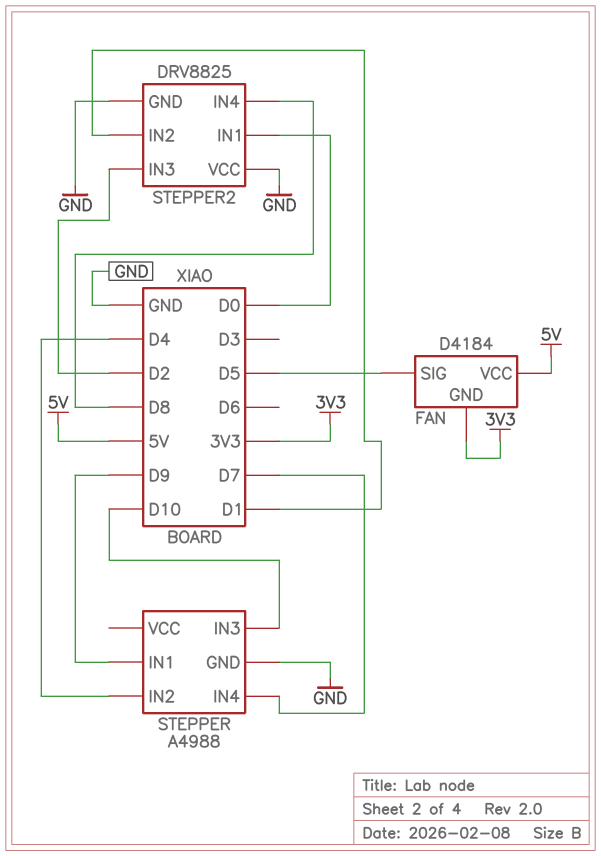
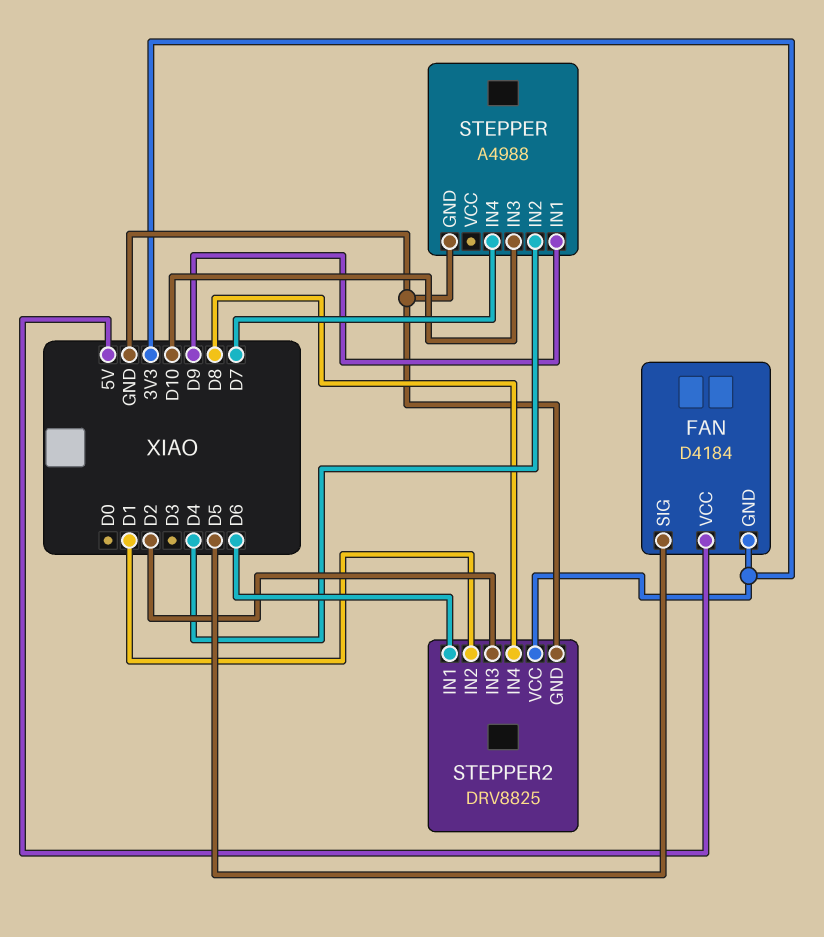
STEPPER2 pin IN1: D0 -> D6
STEPPER2 pin VCC: GND -> 3V3

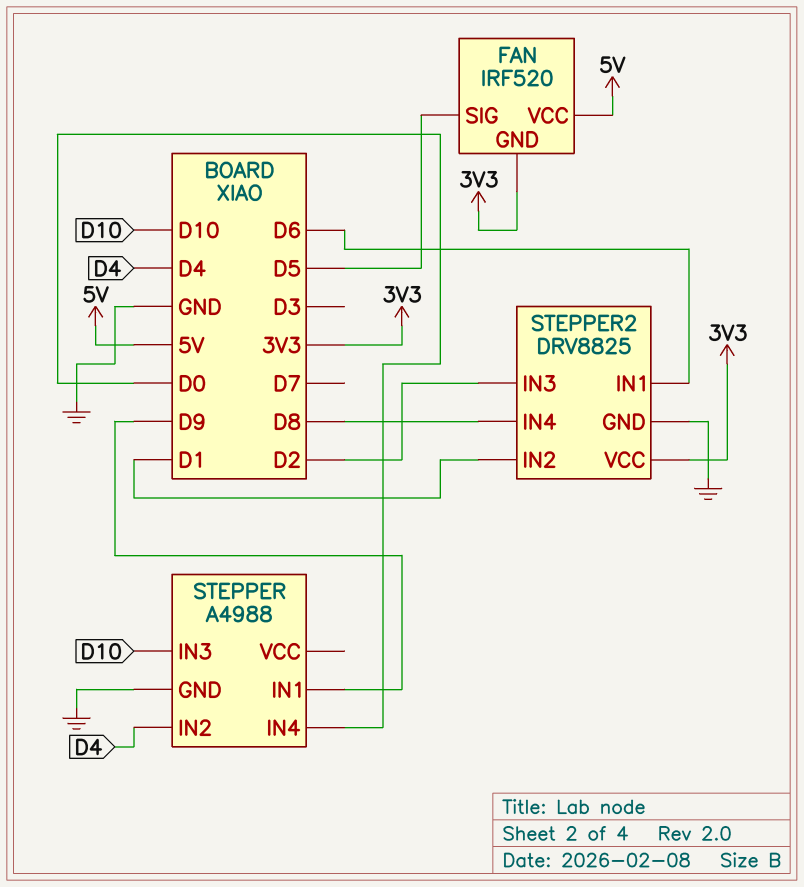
FAN: D4184 -> IRF520
STEPPER pin IN4: D7 -> D0

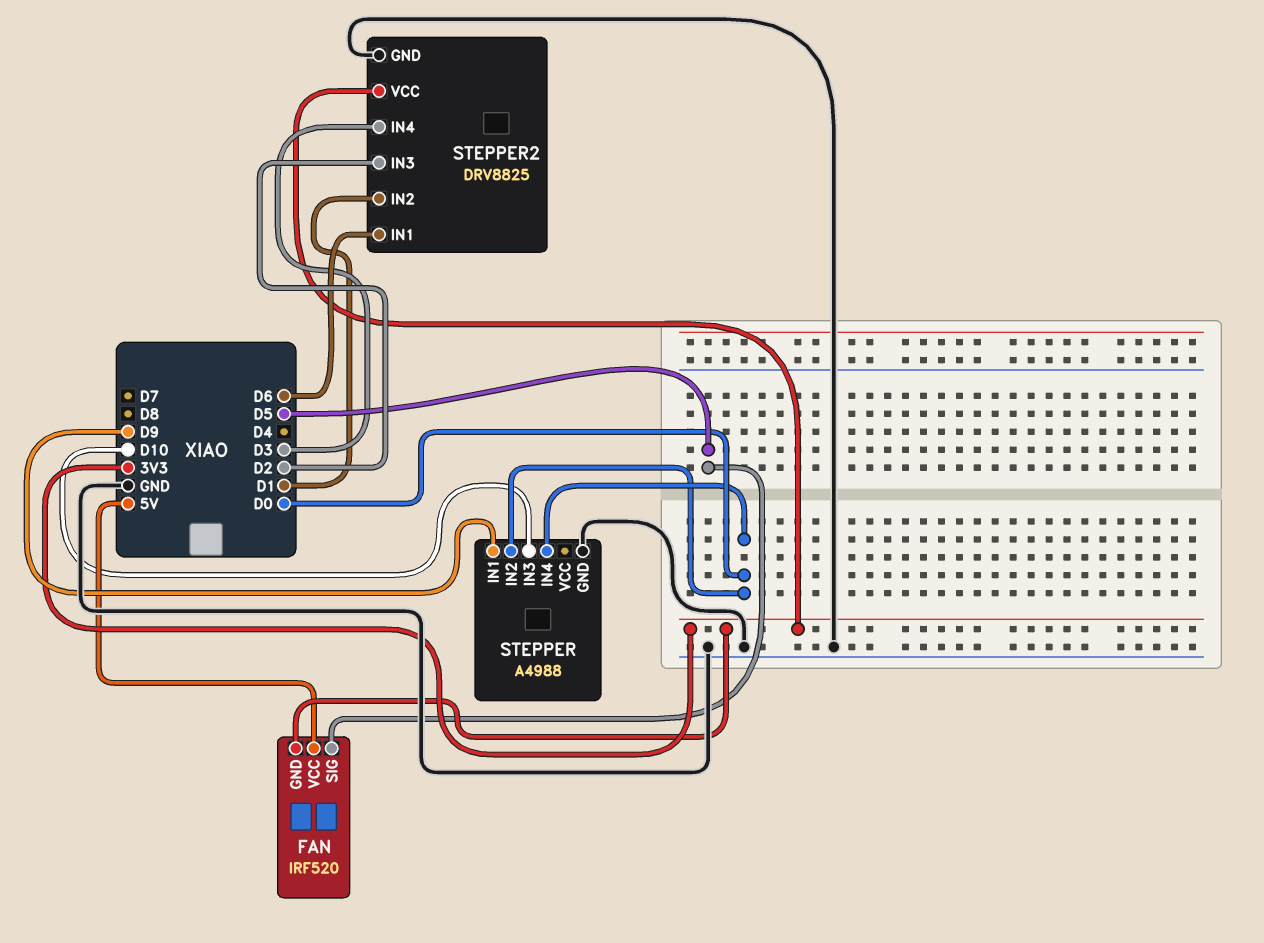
STEPPER pin IN2: D4 -> D0
STEPPER2 pin IN4: D8 -> D3

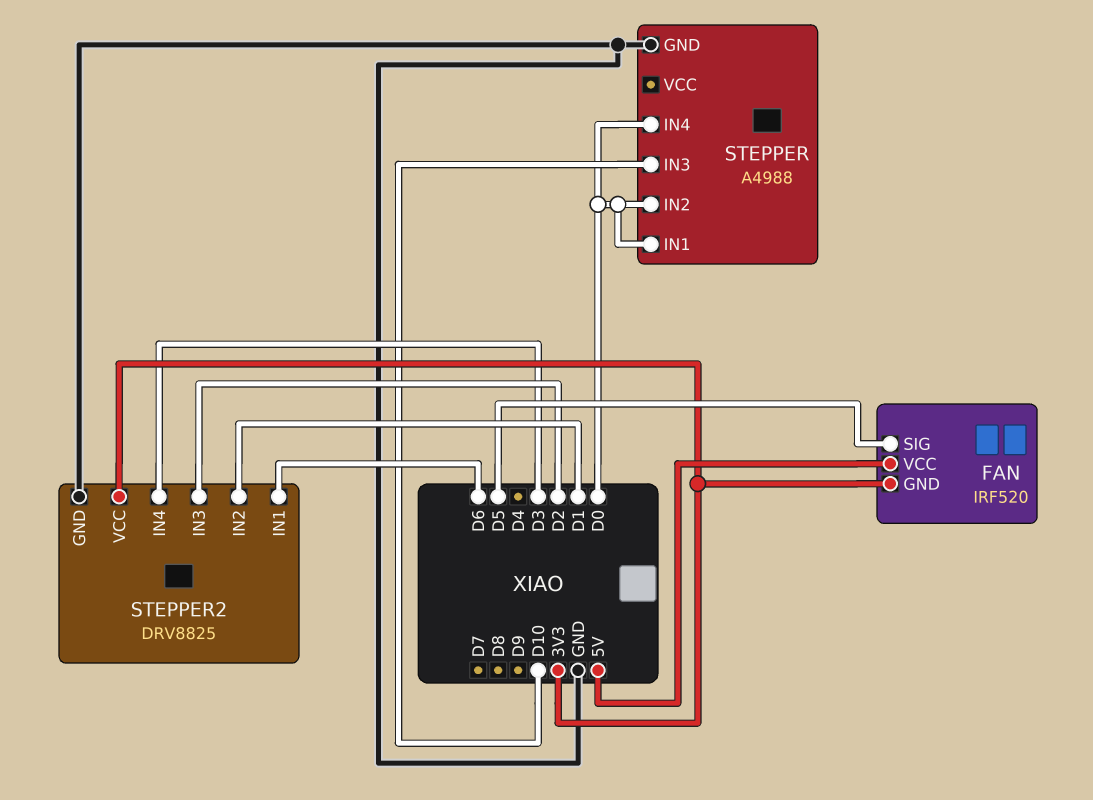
STEPPER pin IN1: D9 -> D0

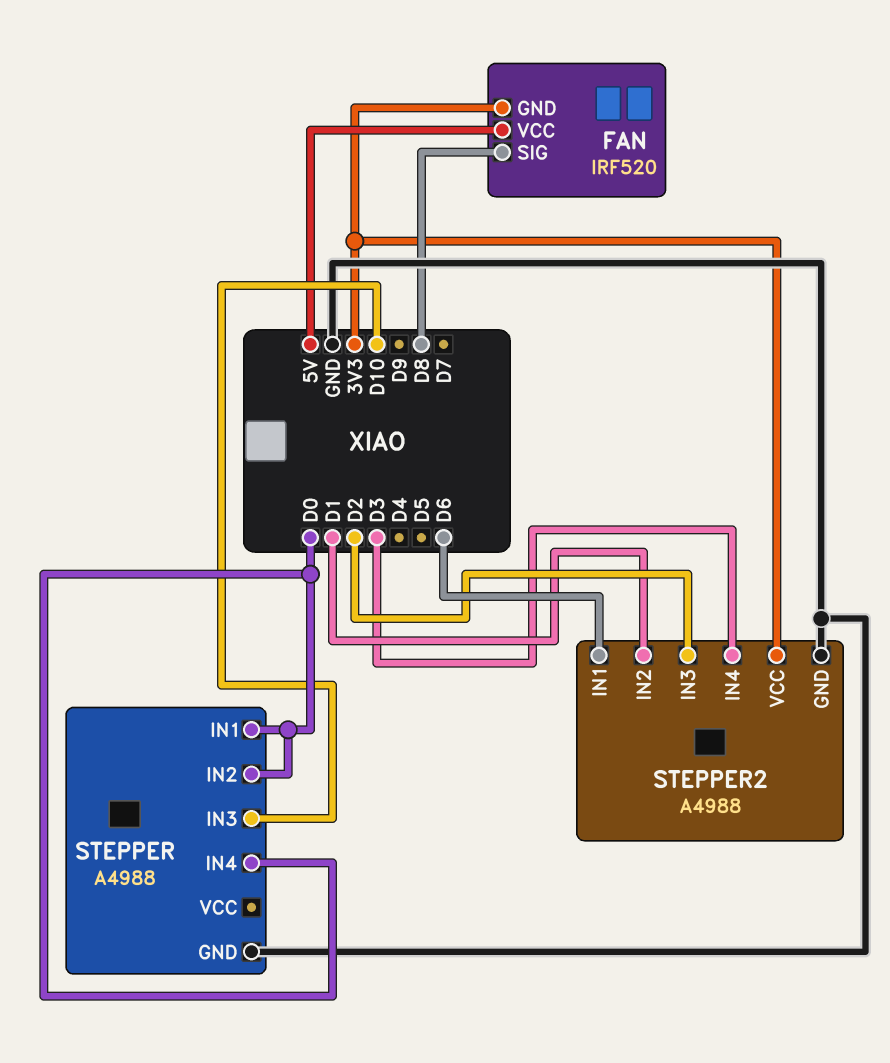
FAN pin SIG: D5 -> D8
STEPPER2: DRV8825 -> A4988

